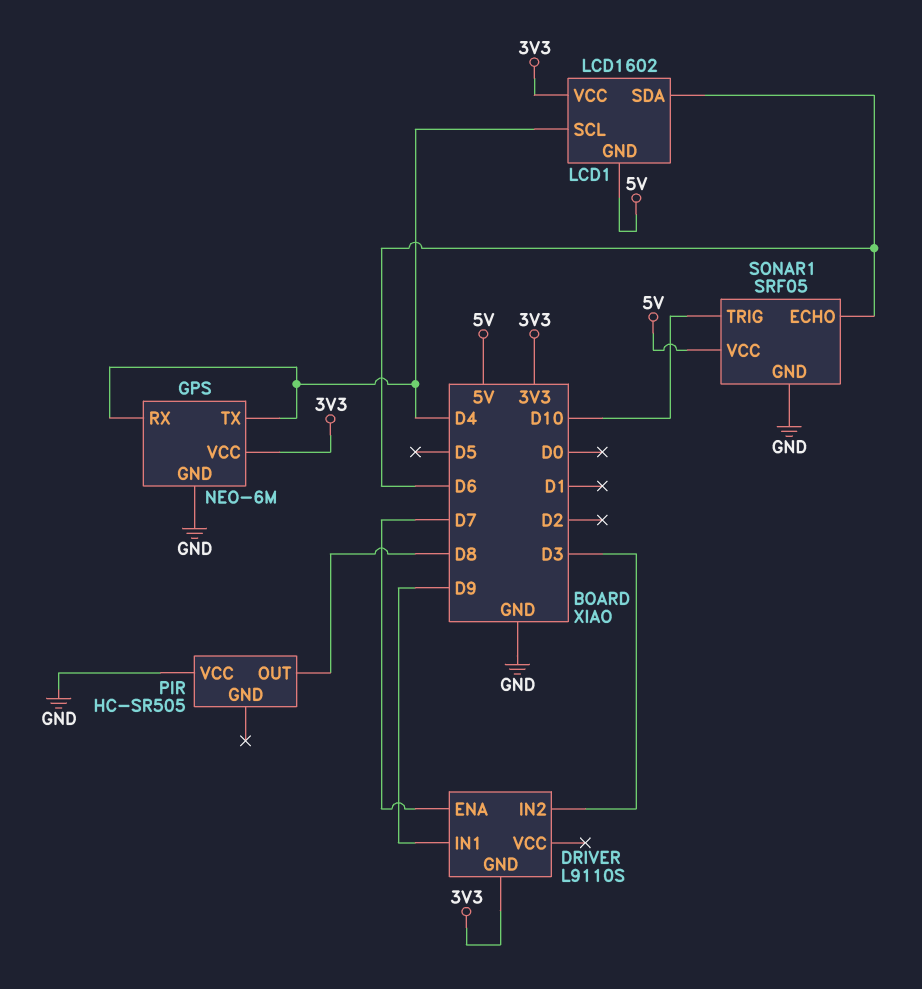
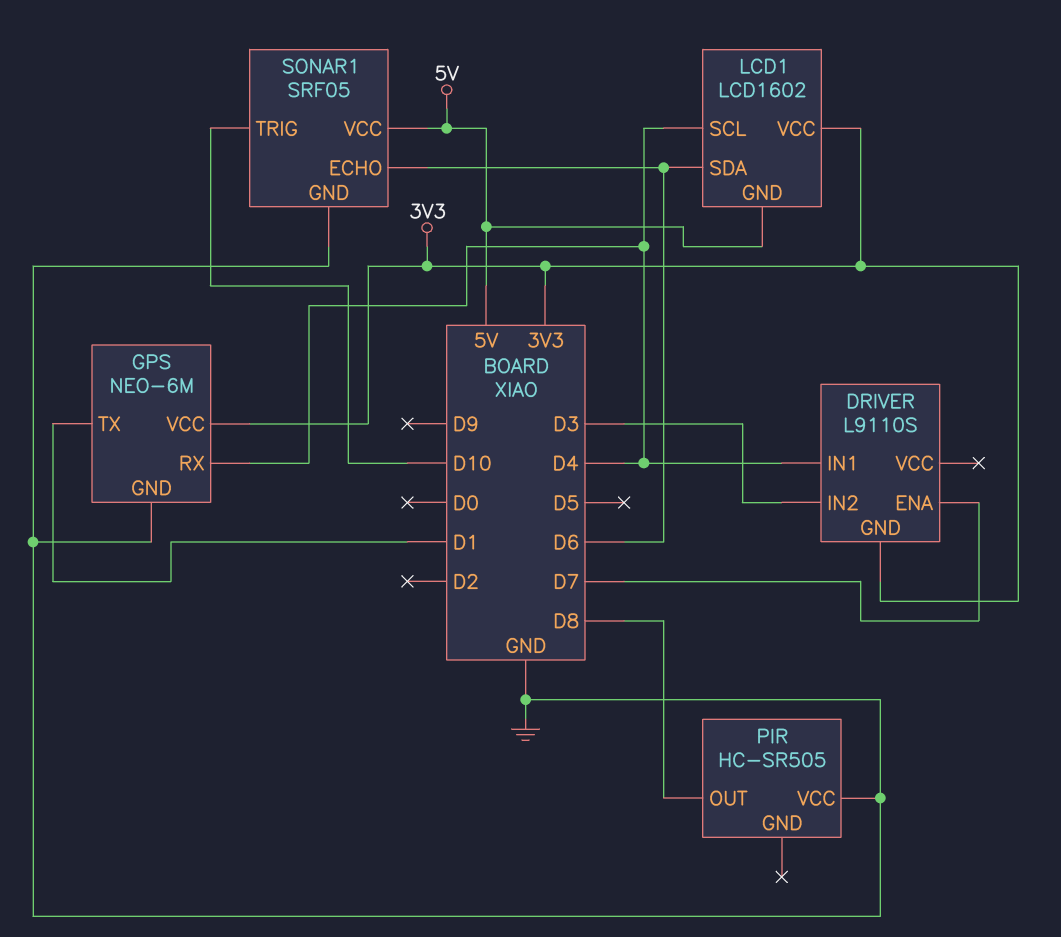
DRIVER pin IN1: D9 -> D4
GPS pin TX: D4 -> D1

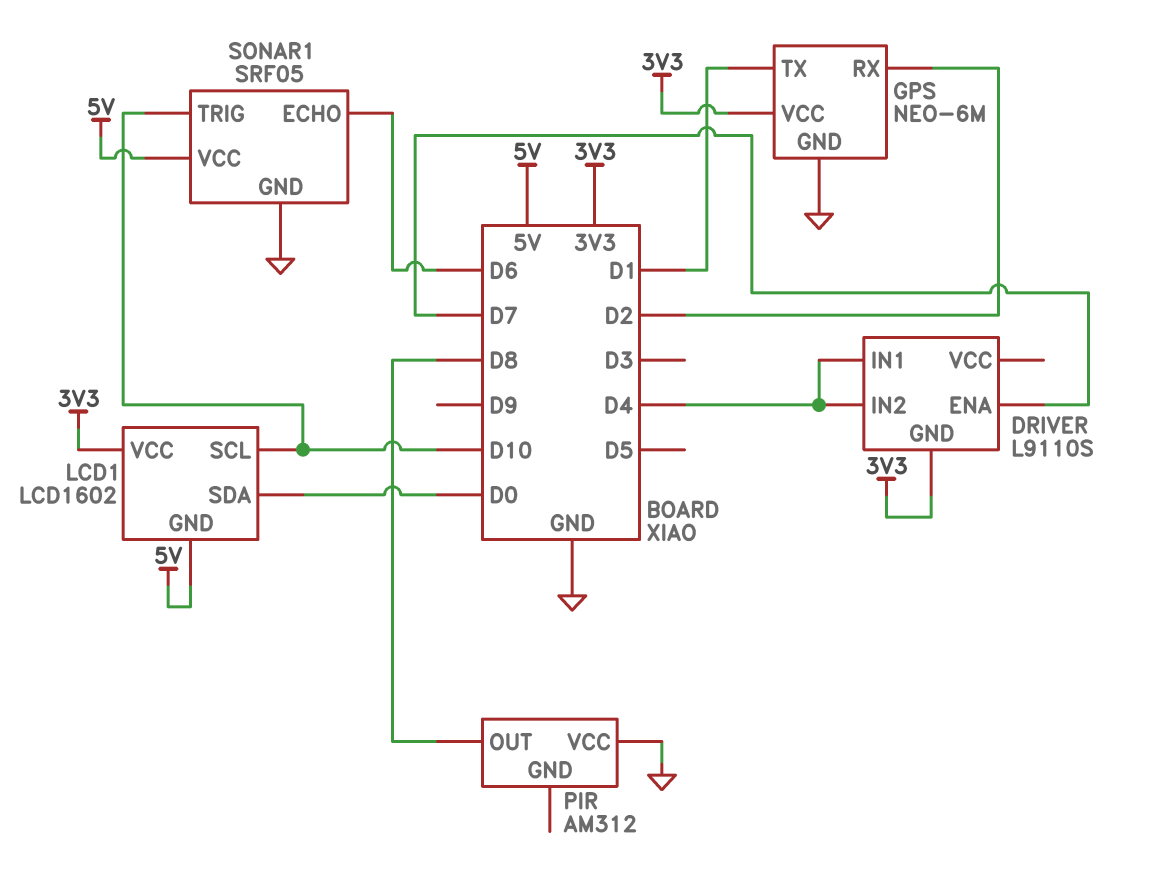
DRIVER pin IN2: D3 -> D4
GPS pin RX: D4 -> D2
LCD1 pin SCL: D4 -> D10
LCD1 pin SDA: D6 -> D0
PIR: HC-SR505 -> AM312

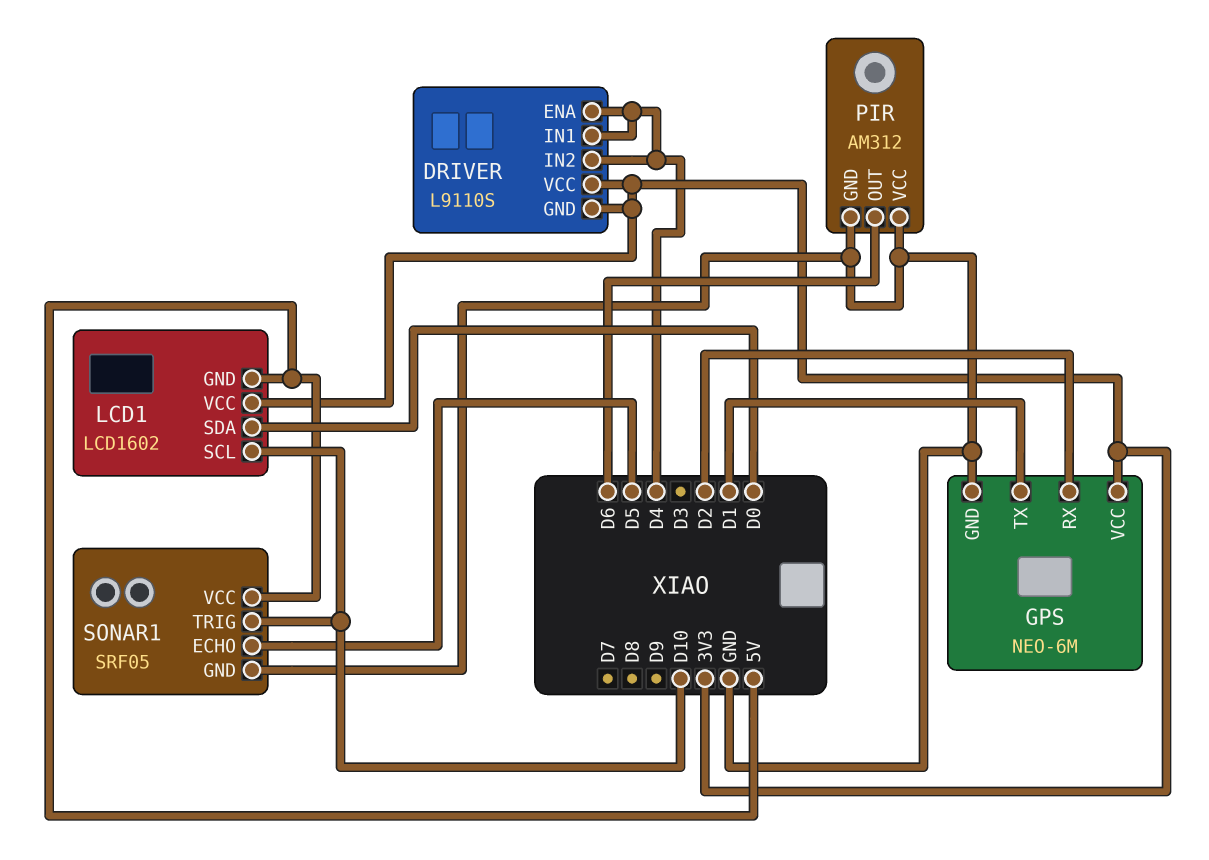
DRIVER pin ENA: D7 -> D4
DRIVER pin VCC: none -> 3V3
PIR pin GND: none -> GND
PIR pin OUT: D8 -> D6
SONAR1 pin ECHO: D6 -> D5

